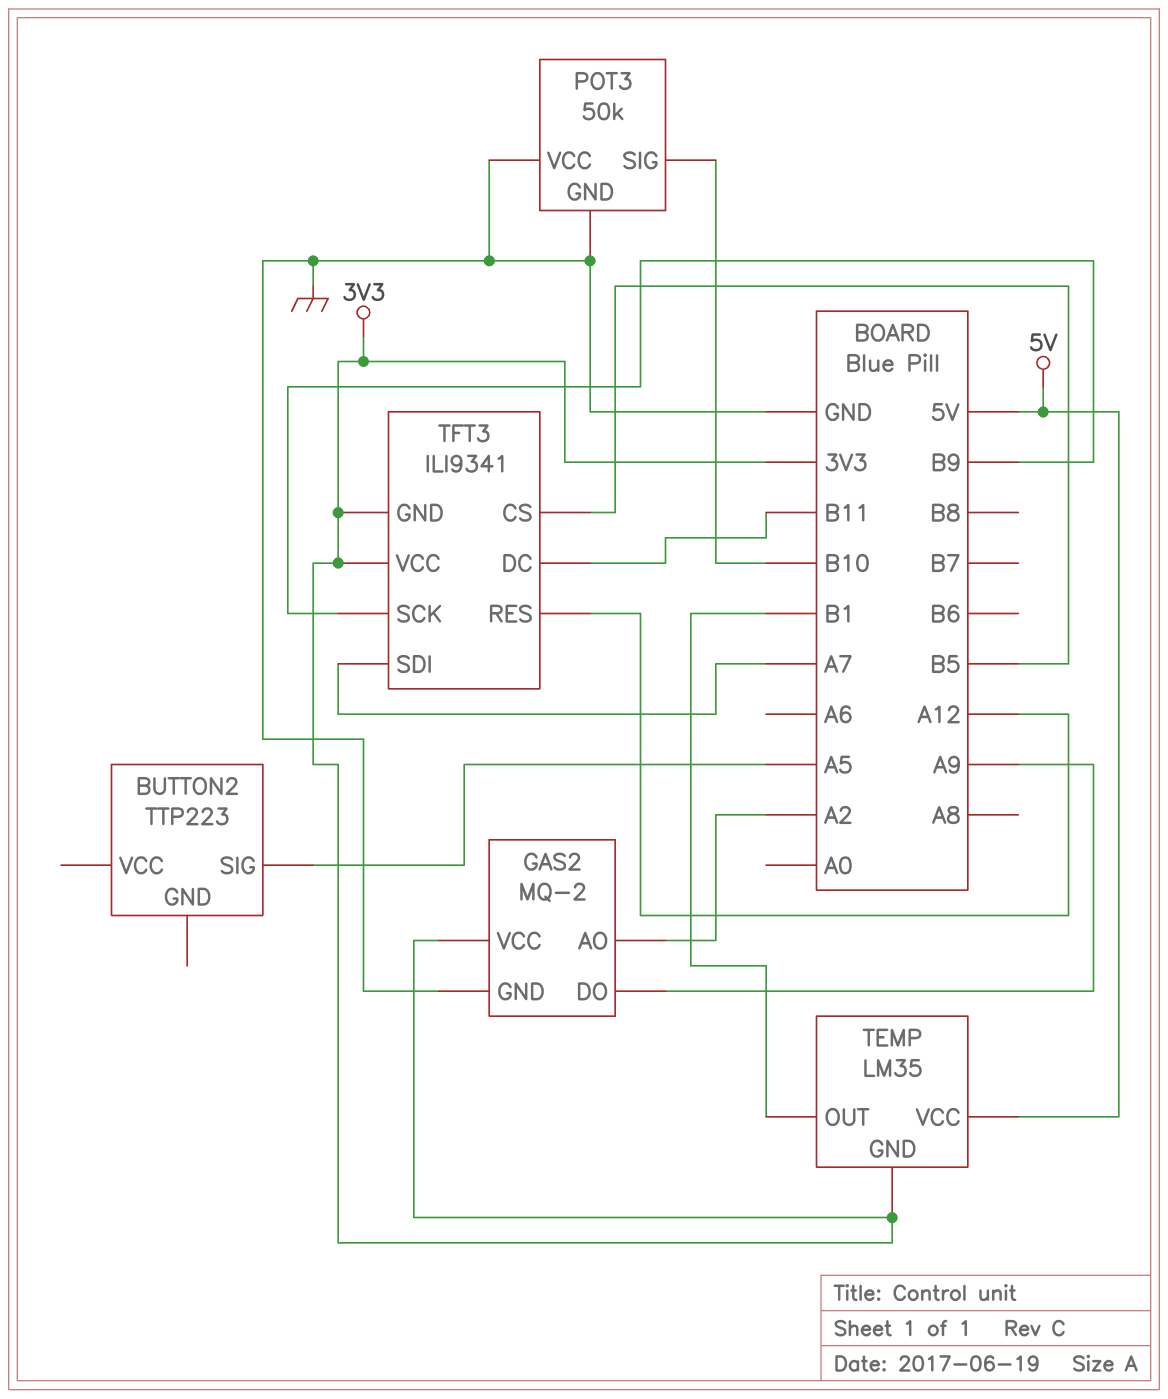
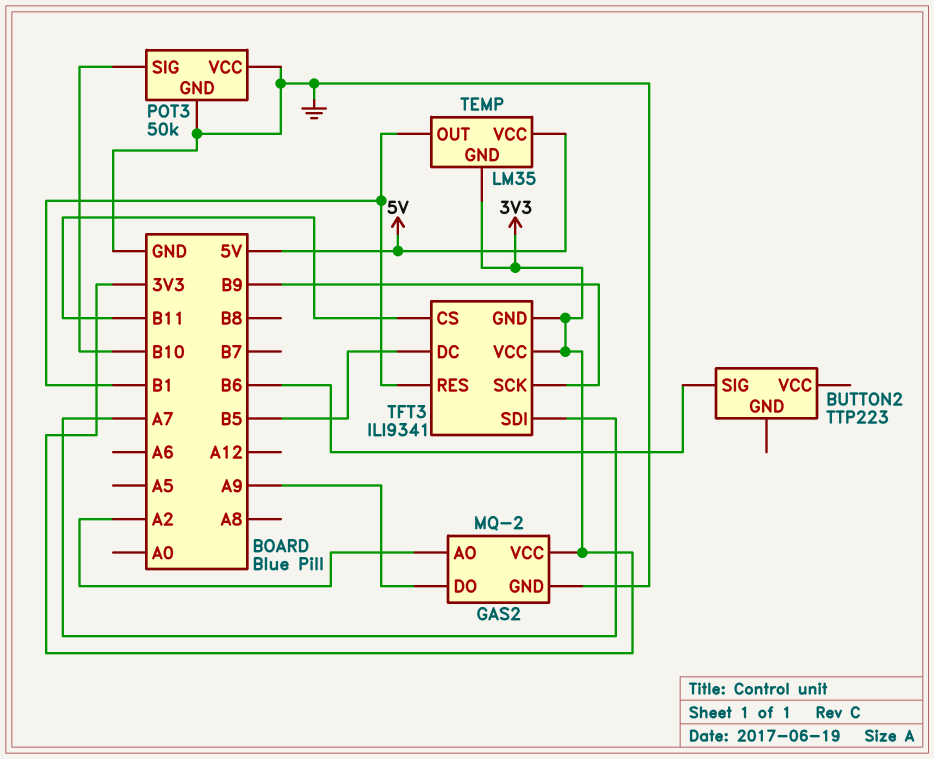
BUTTON2 pin SIG: A5 -> B6
TFT3 pin CS: B5 -> B11
TFT3 pin DC: B11 -> B5
TFT3 pin RES: A12 -> B1

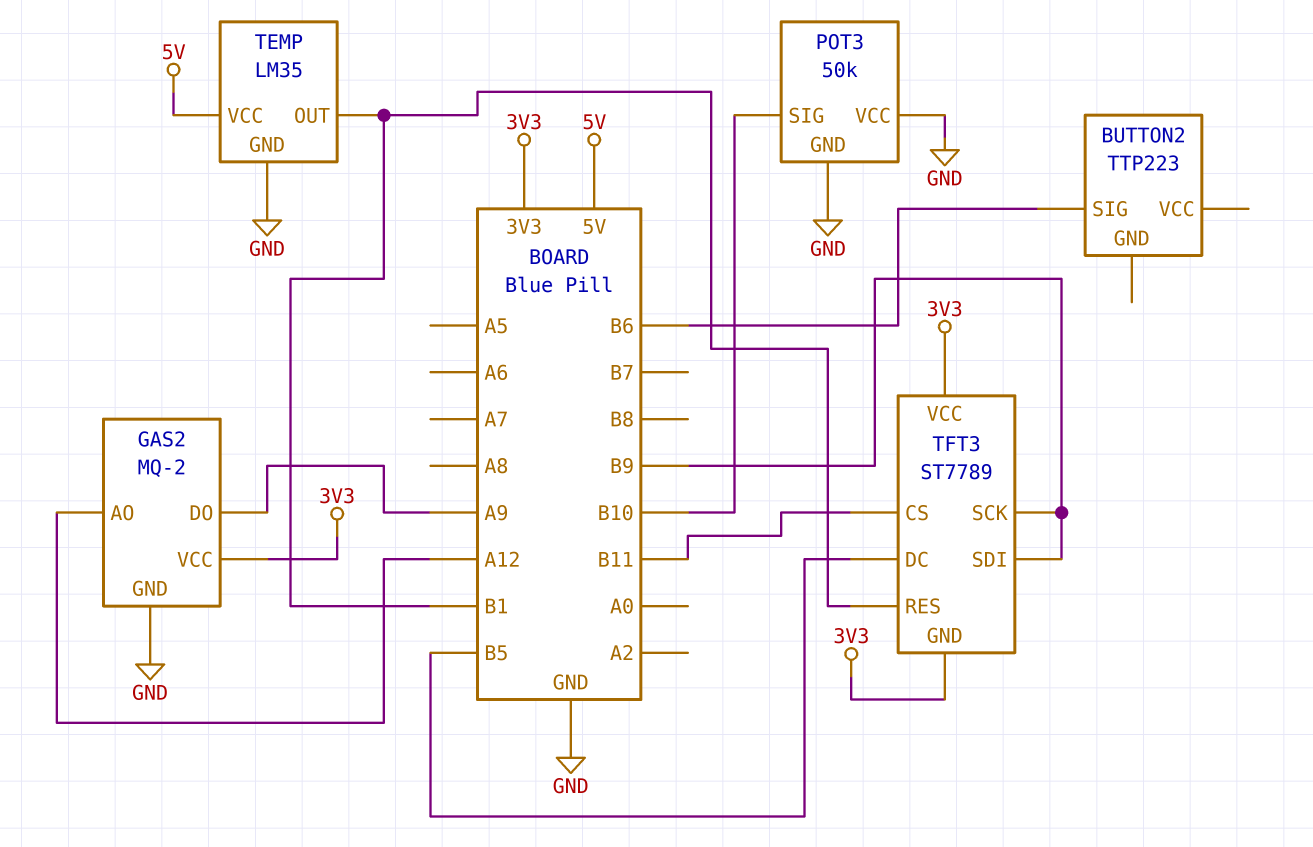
GAS2 pin AO: A2 -> A12
TEMP pin GND: 3V3 -> GND
TFT3: ILI9341 -> ST7789
TFT3 pin SDI: A7 -> B9

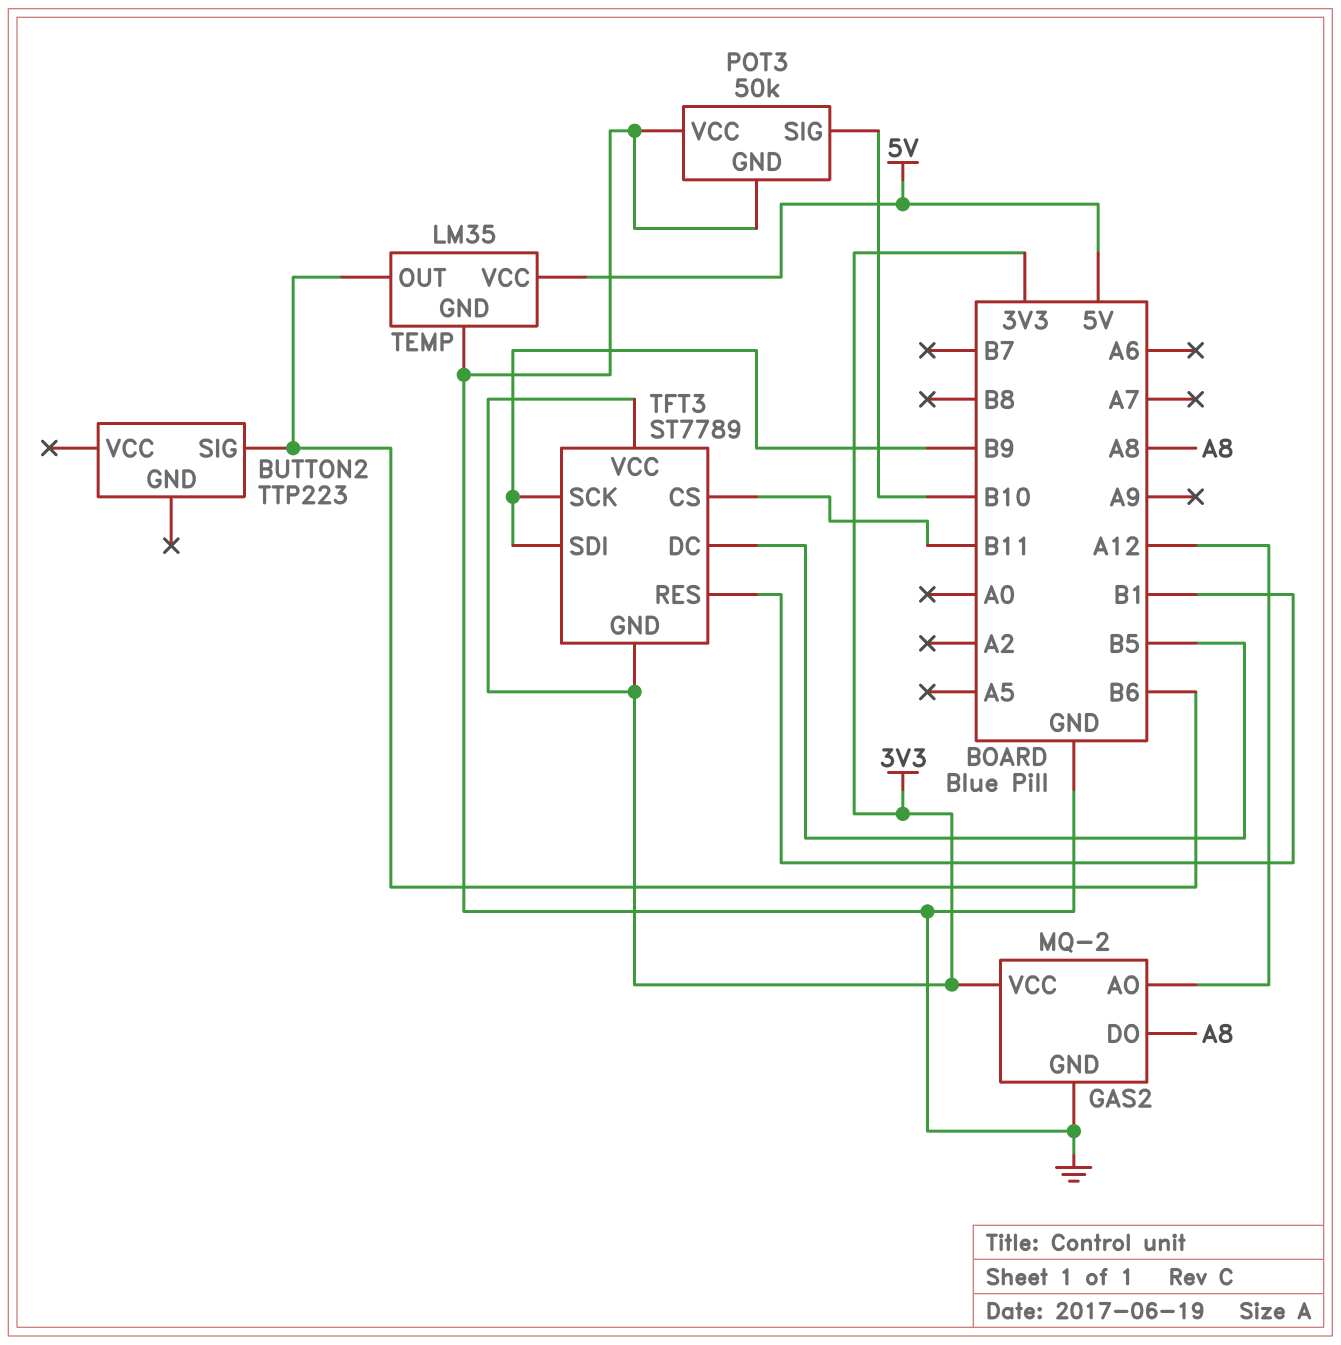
GAS2 pin DO: A9 -> A8
TEMP pin OUT: B1 -> B6

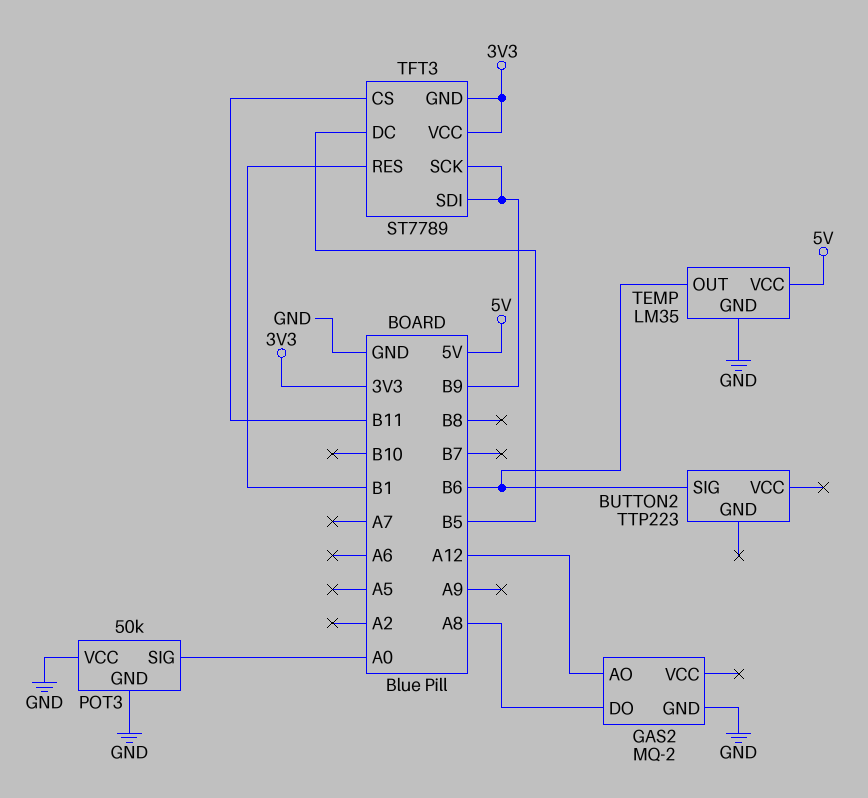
GAS2 pin VCC: 3V3 -> none
POT3 pin SIG: B10 -> A0

